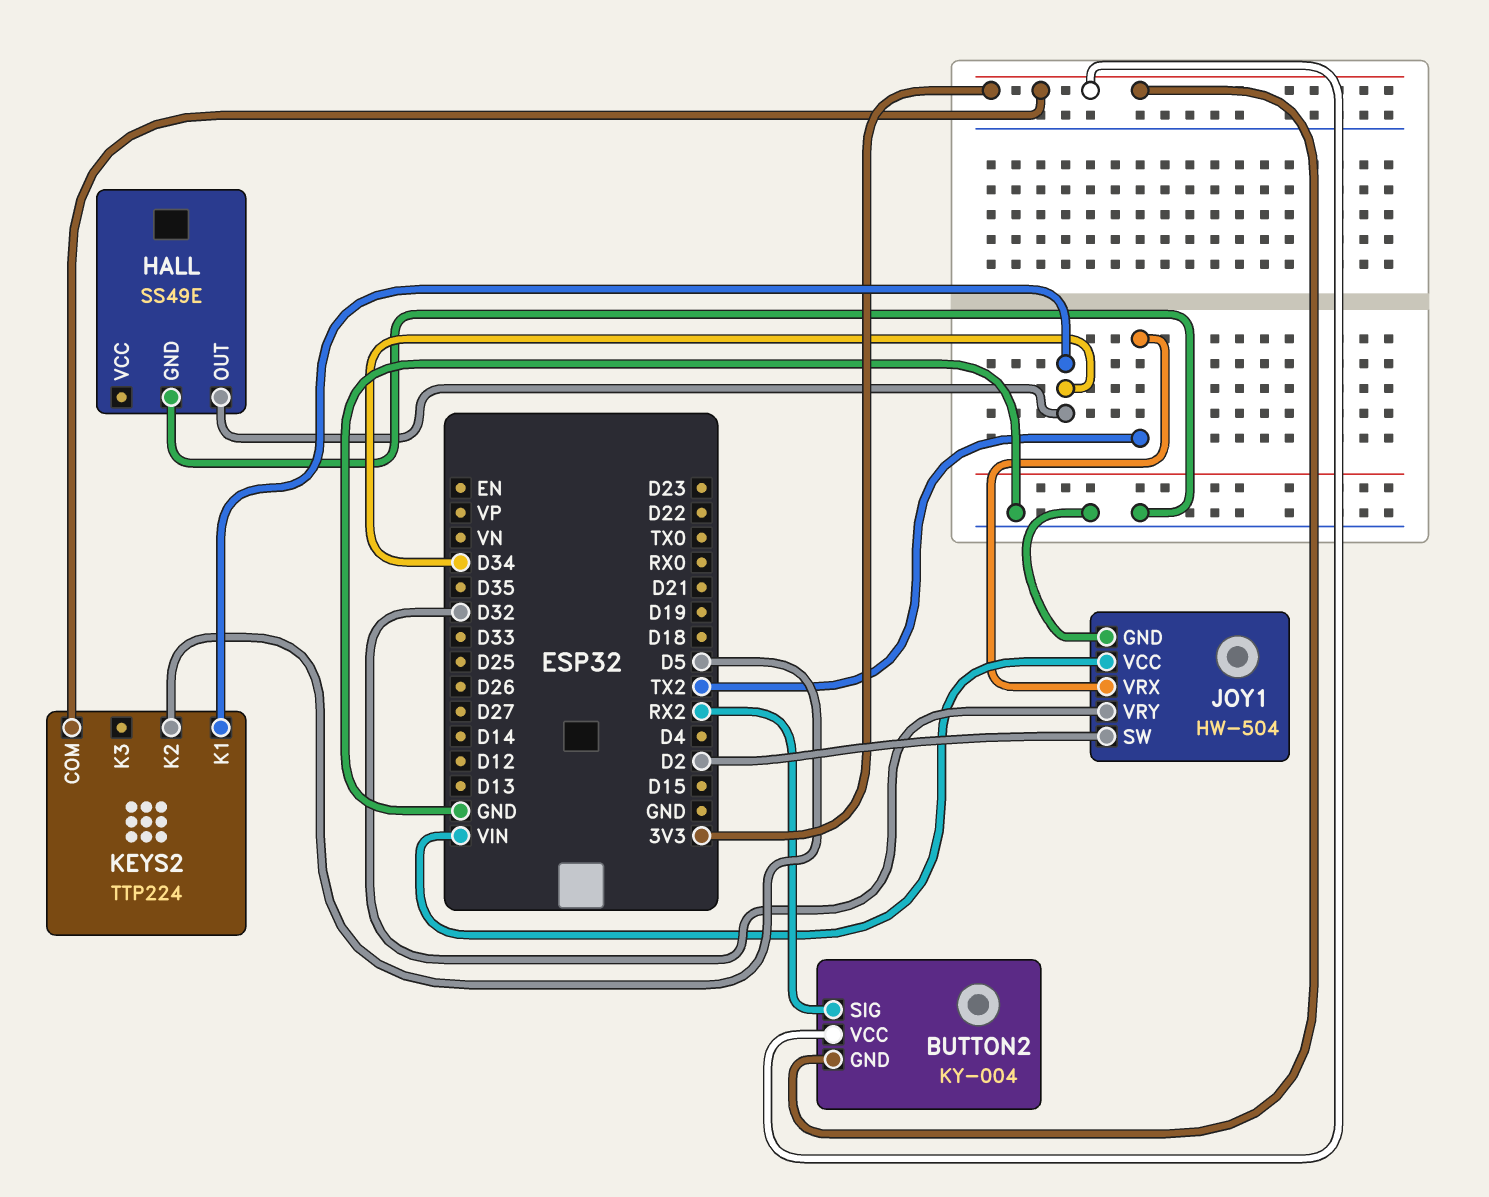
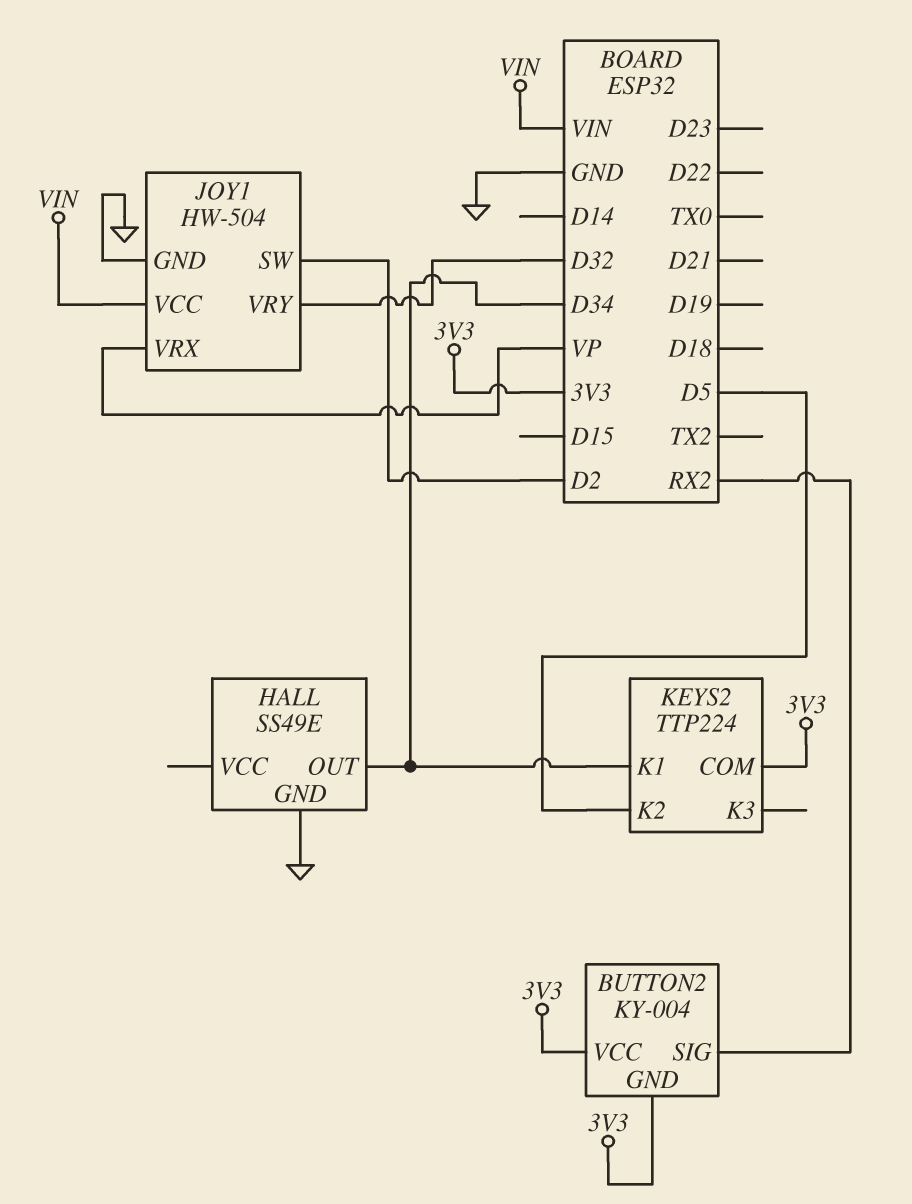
JOY1 pin VRX: TX2 -> VP

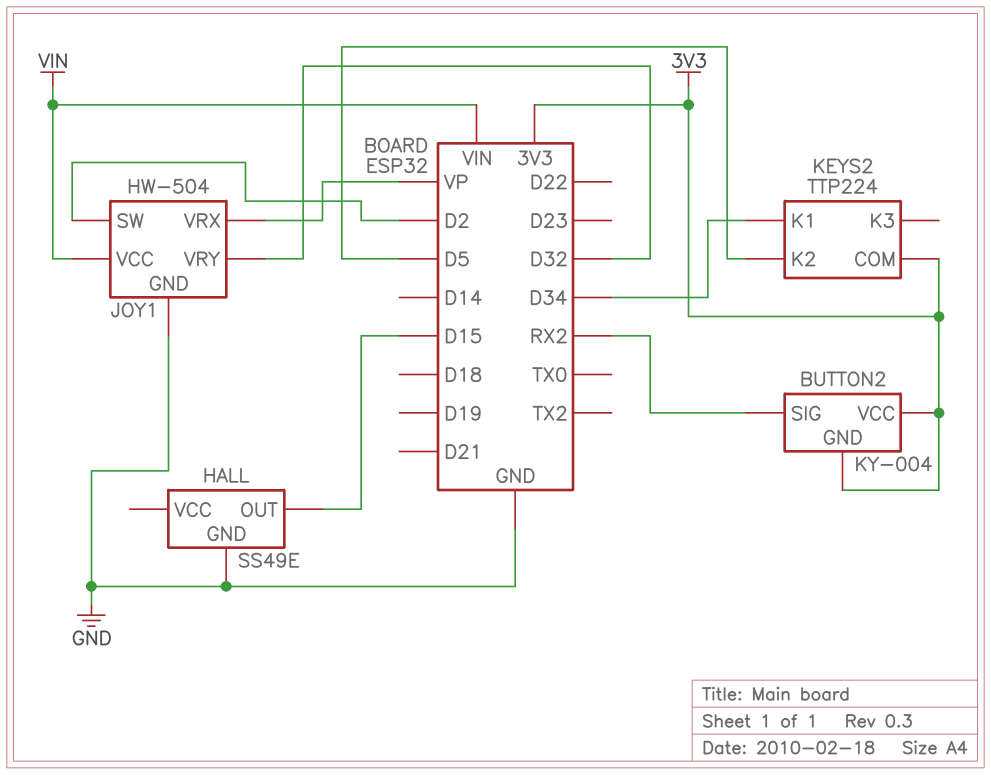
HALL pin OUT: D34 -> D15

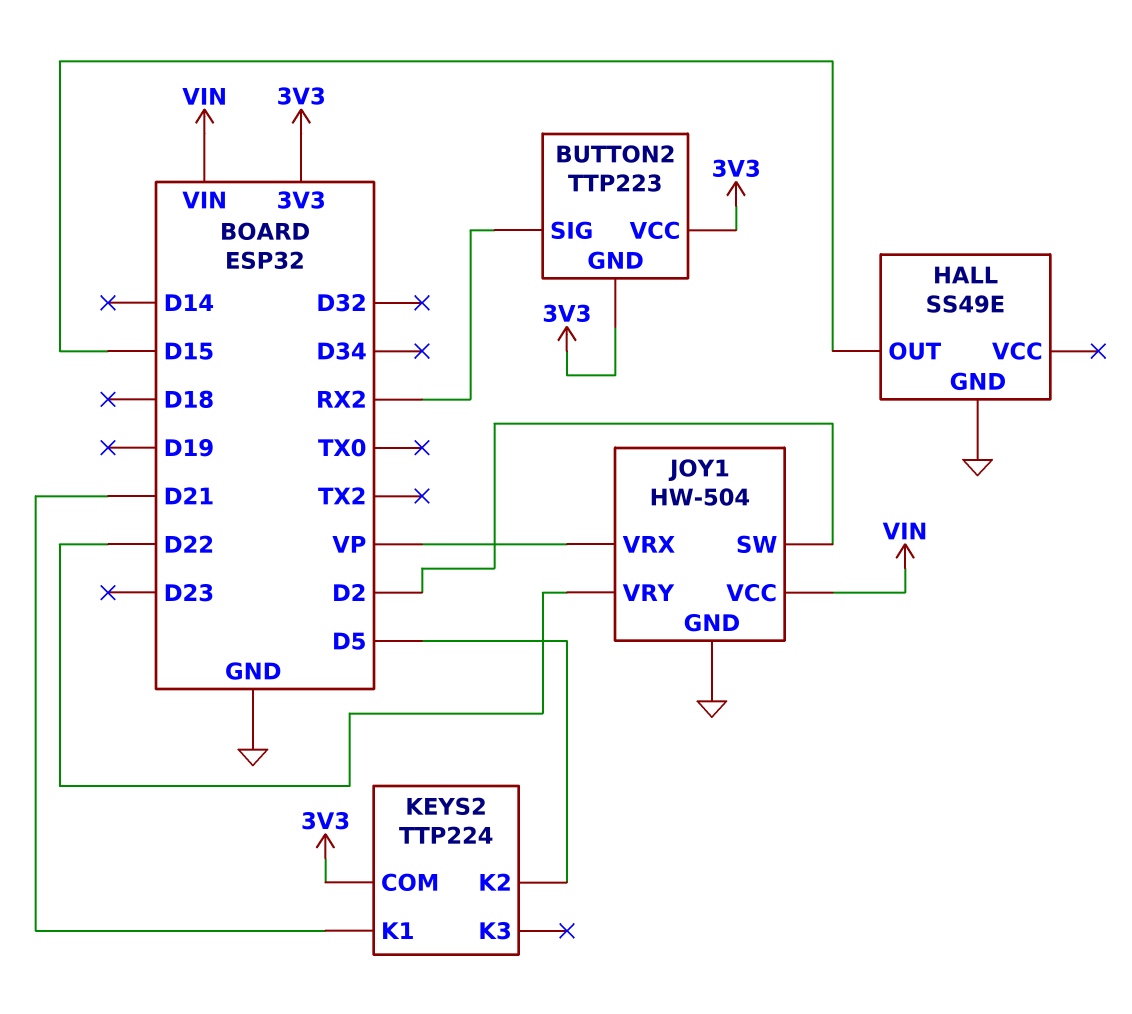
BUTTON2: KY-004 -> TTP223
JOY1 pin VRY: D32 -> D22
KEYS2 pin K1: D34 -> D21

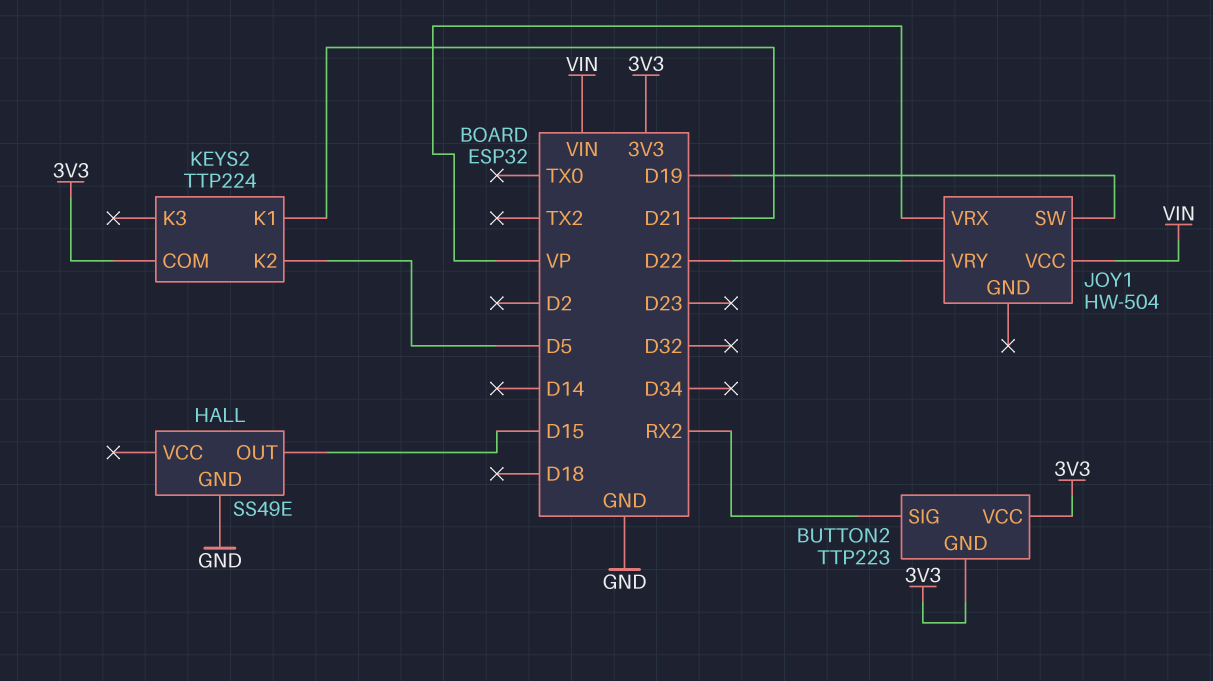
JOY1 pin GND: GND -> none
JOY1 pin SW: D2 -> D19

